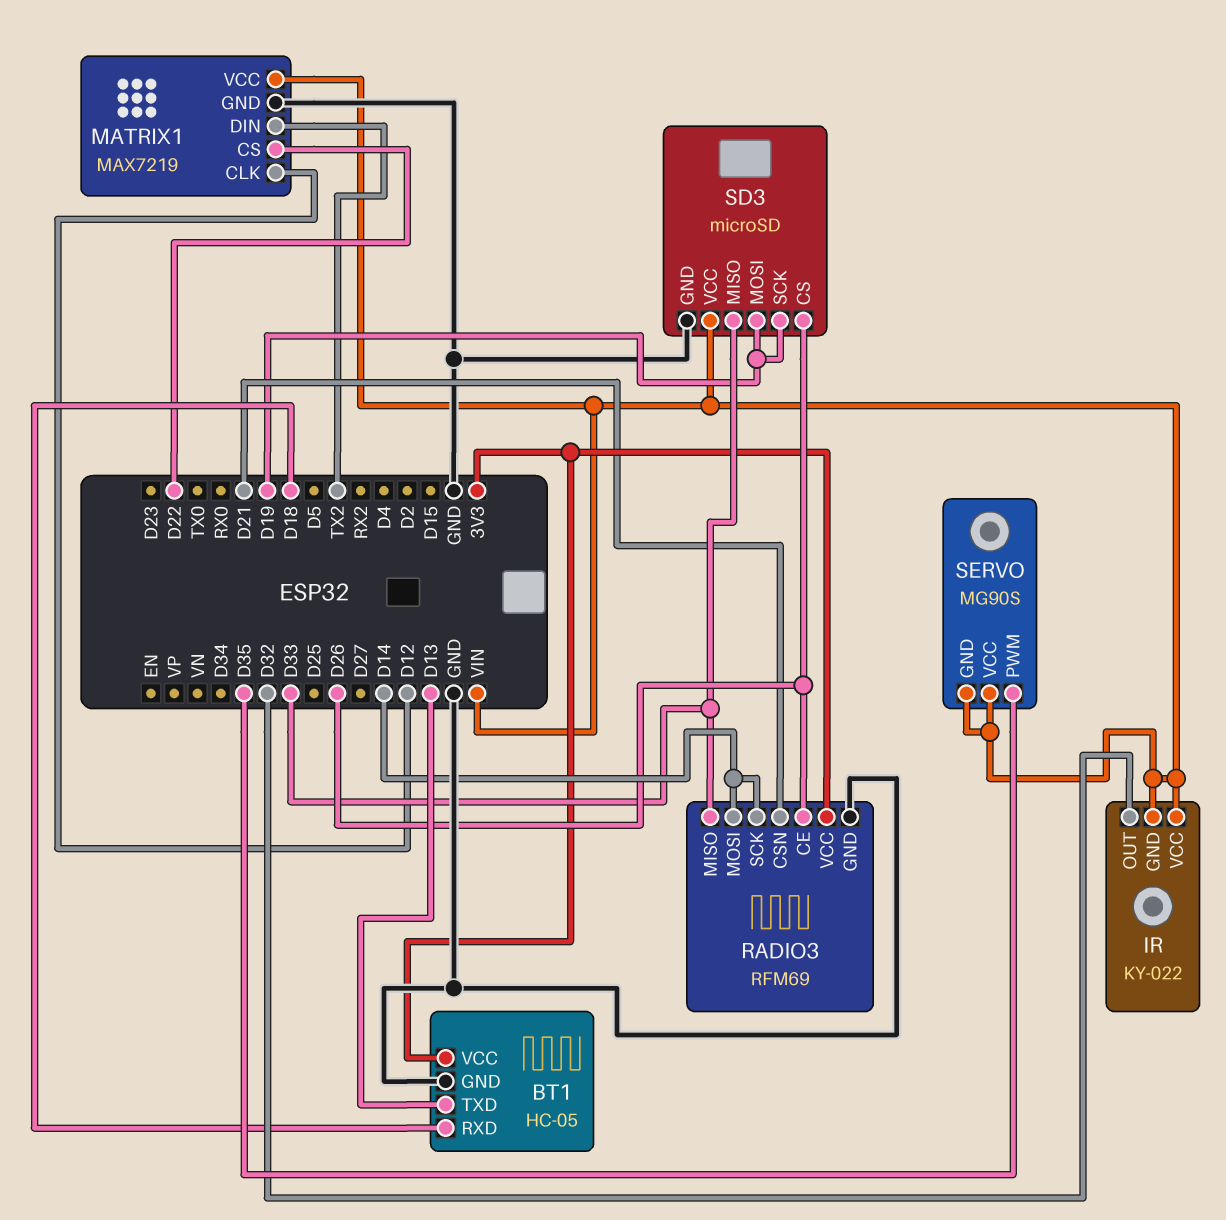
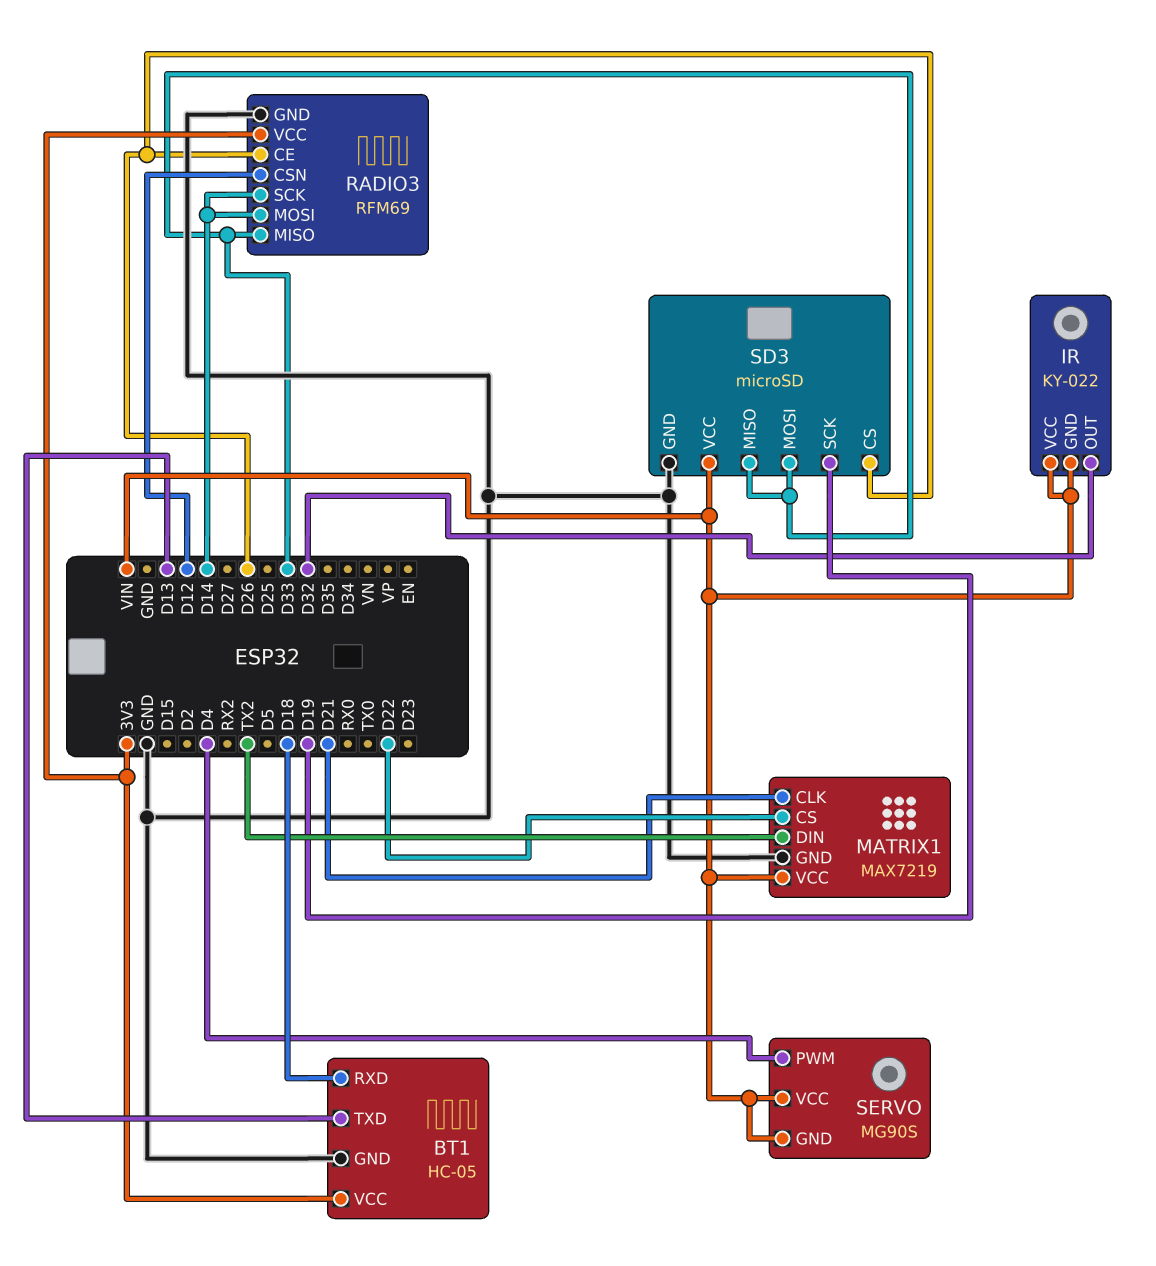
MATRIX1 pin CLK: D12 -> D21
RADIO3 pin CSN: D21 -> D12
SD3 pin MOSI: D19 -> D33
SERVO pin PWM: D35 -> D4

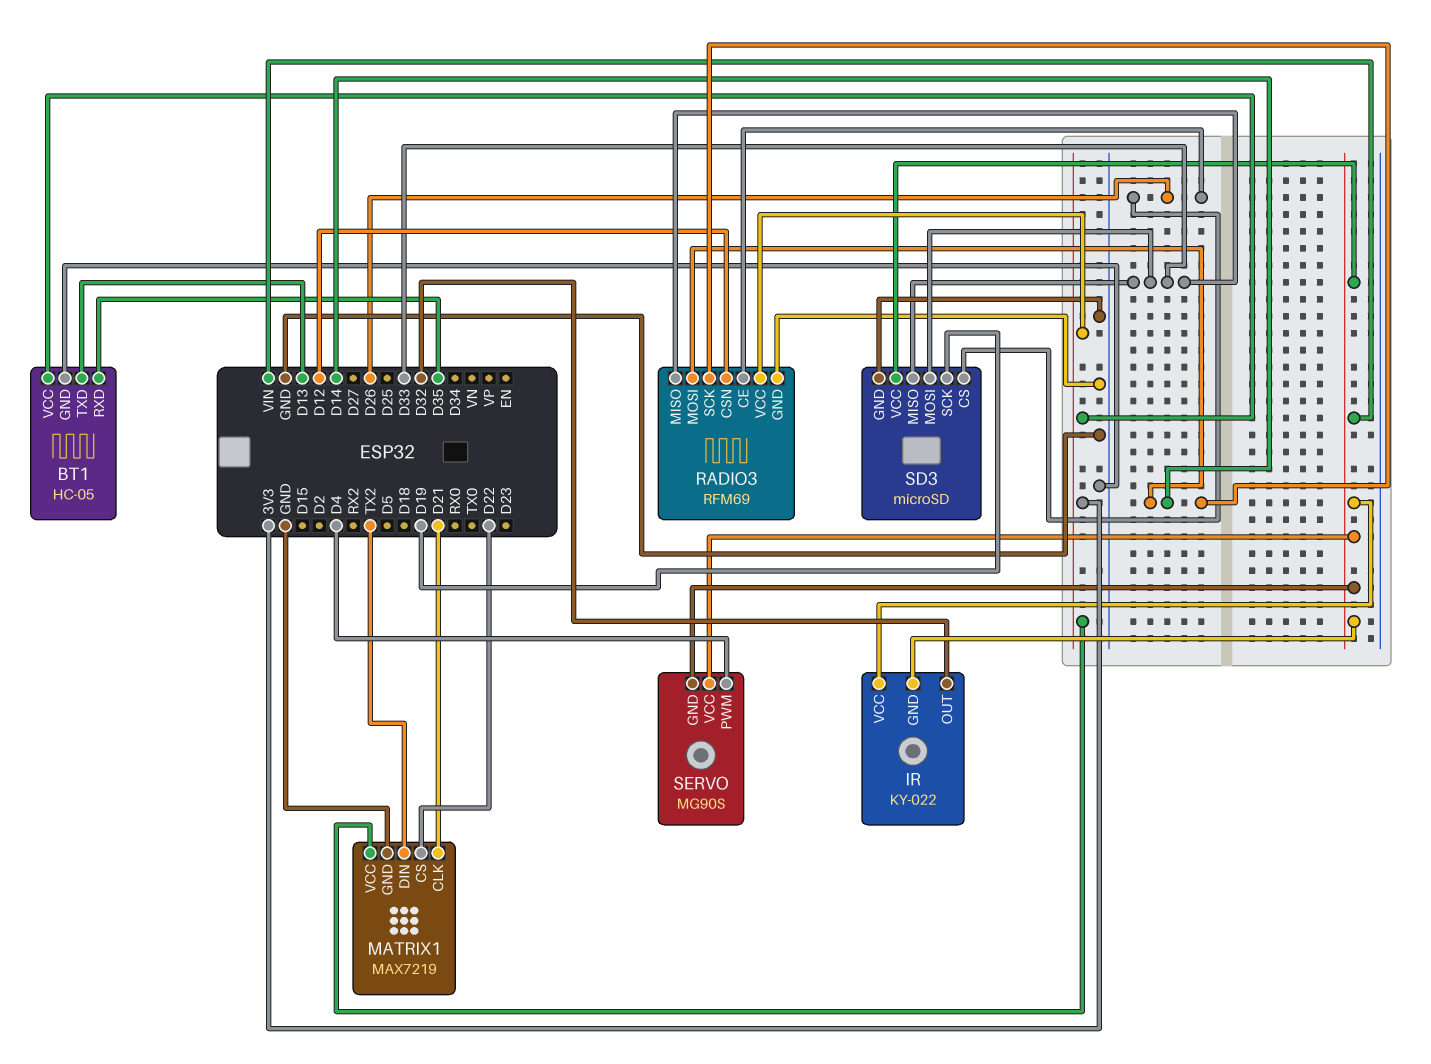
BT1 pin RXD: D18 -> D35
MATRIX1 pin VCC: VIN -> 3V3

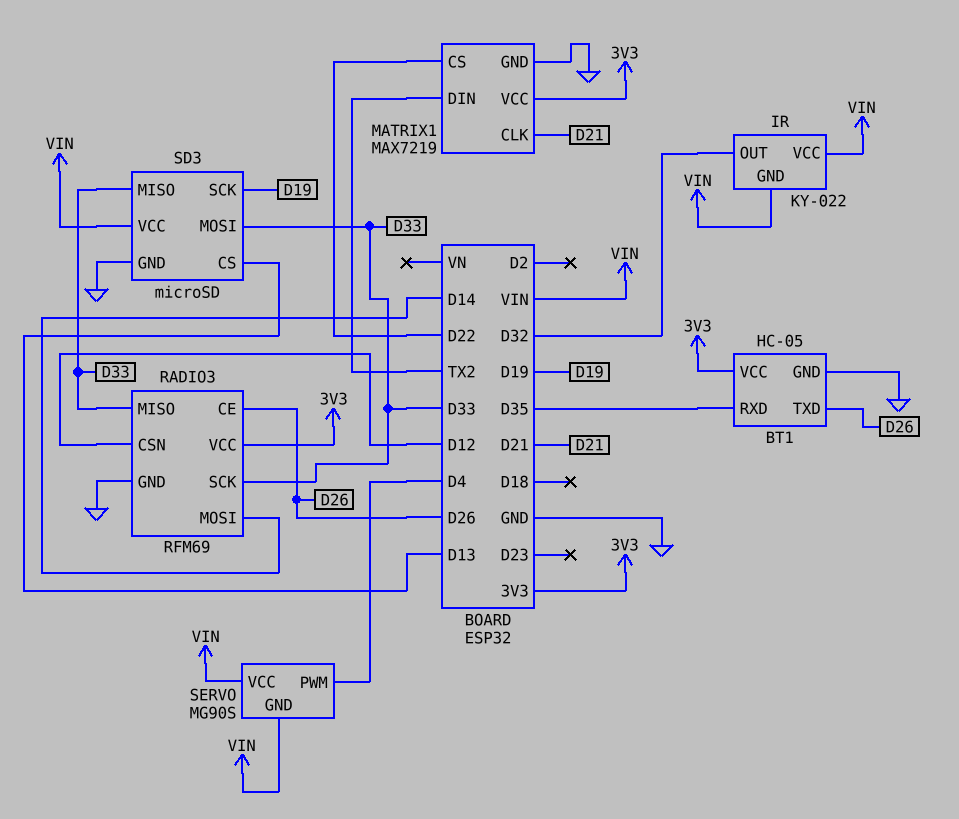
BT1 pin TXD: D13 -> D26
RADIO3 pin SCK: D14 -> D33
SD3 pin CS: D26 -> D13

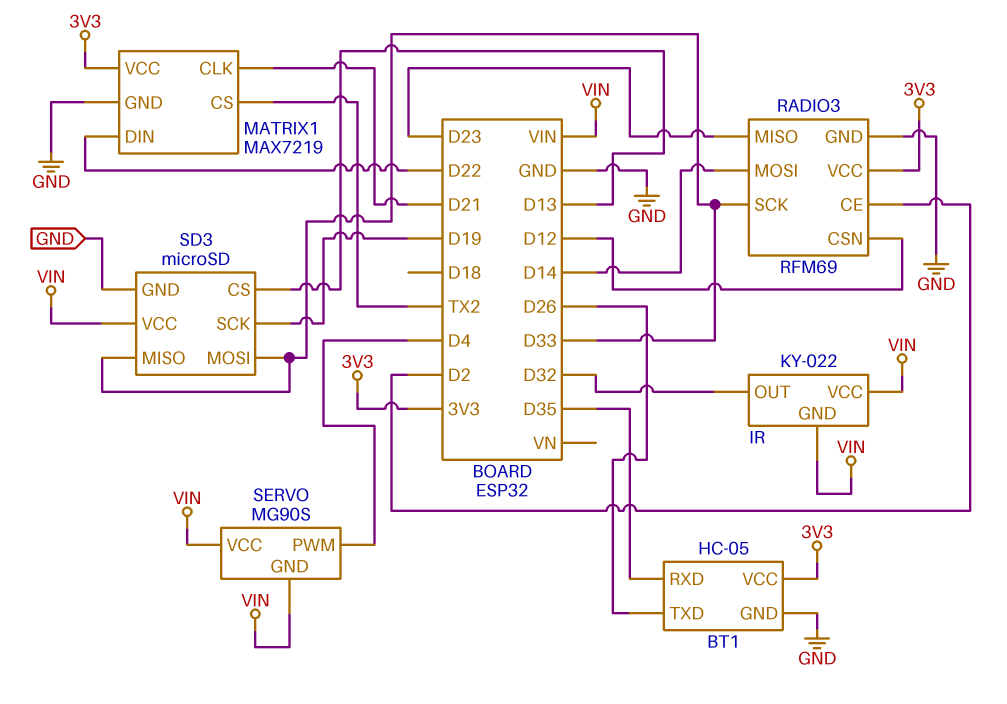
MATRIX1 pin CS: D22 -> TX2
MATRIX1 pin DIN: TX2 -> D22
RADIO3 pin CE: D26 -> D2
RADIO3 pin MISO: D33 -> D23

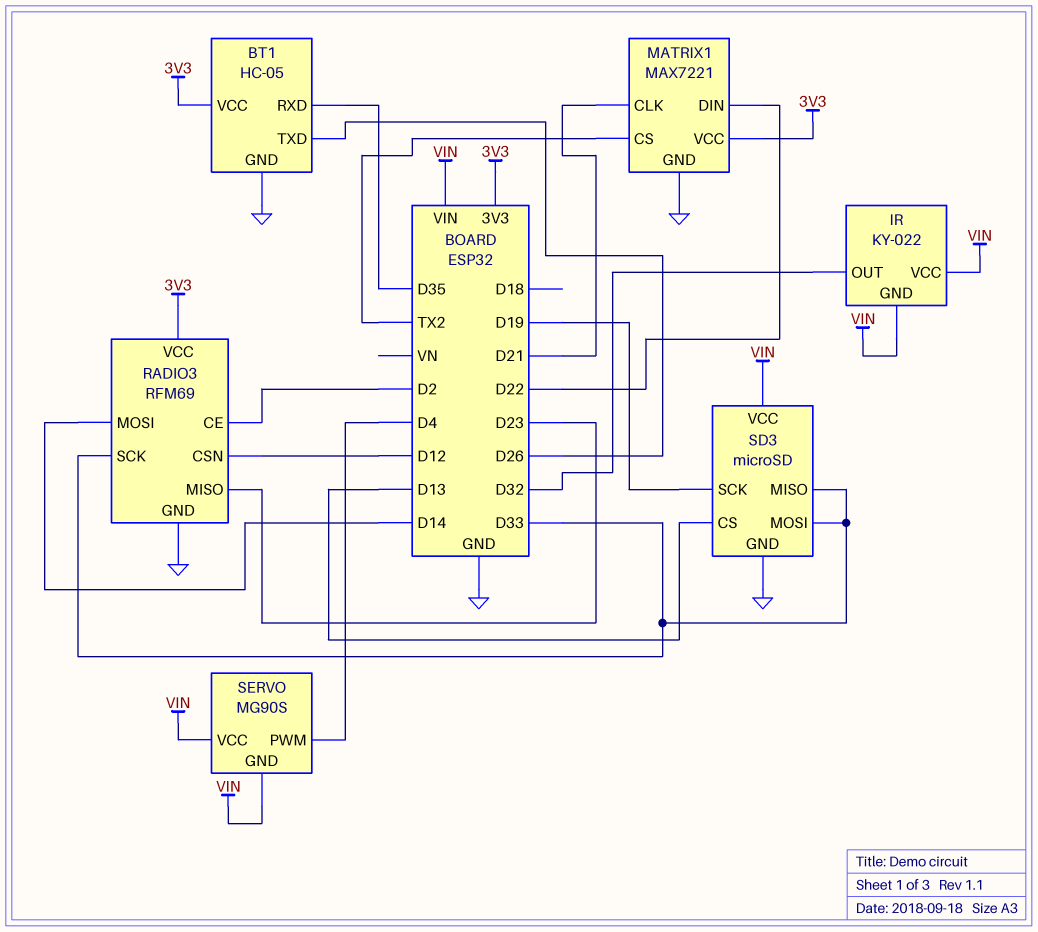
MATRIX1: MAX7219 -> MAX7221

